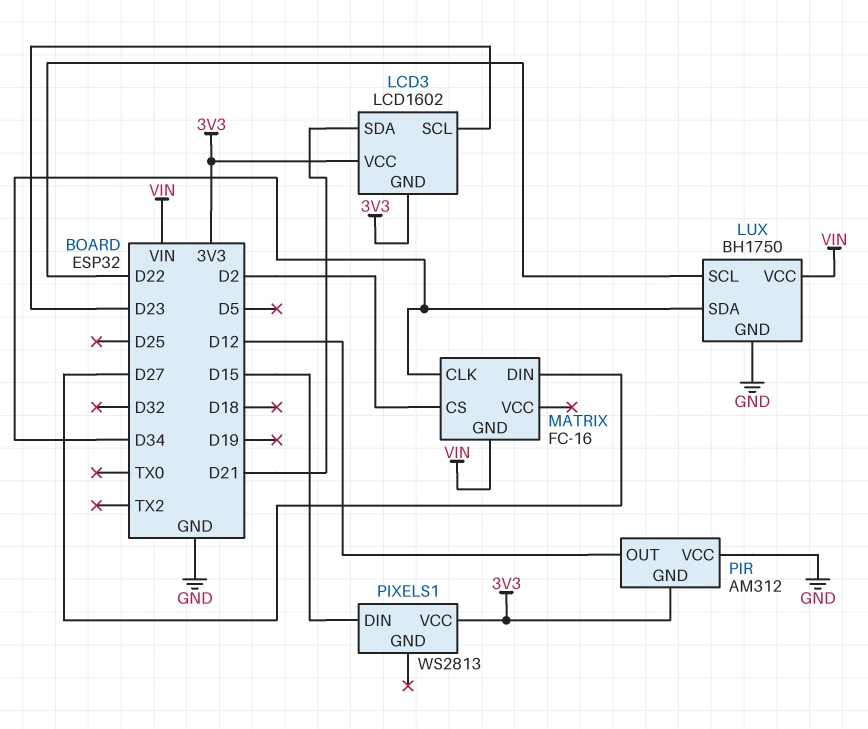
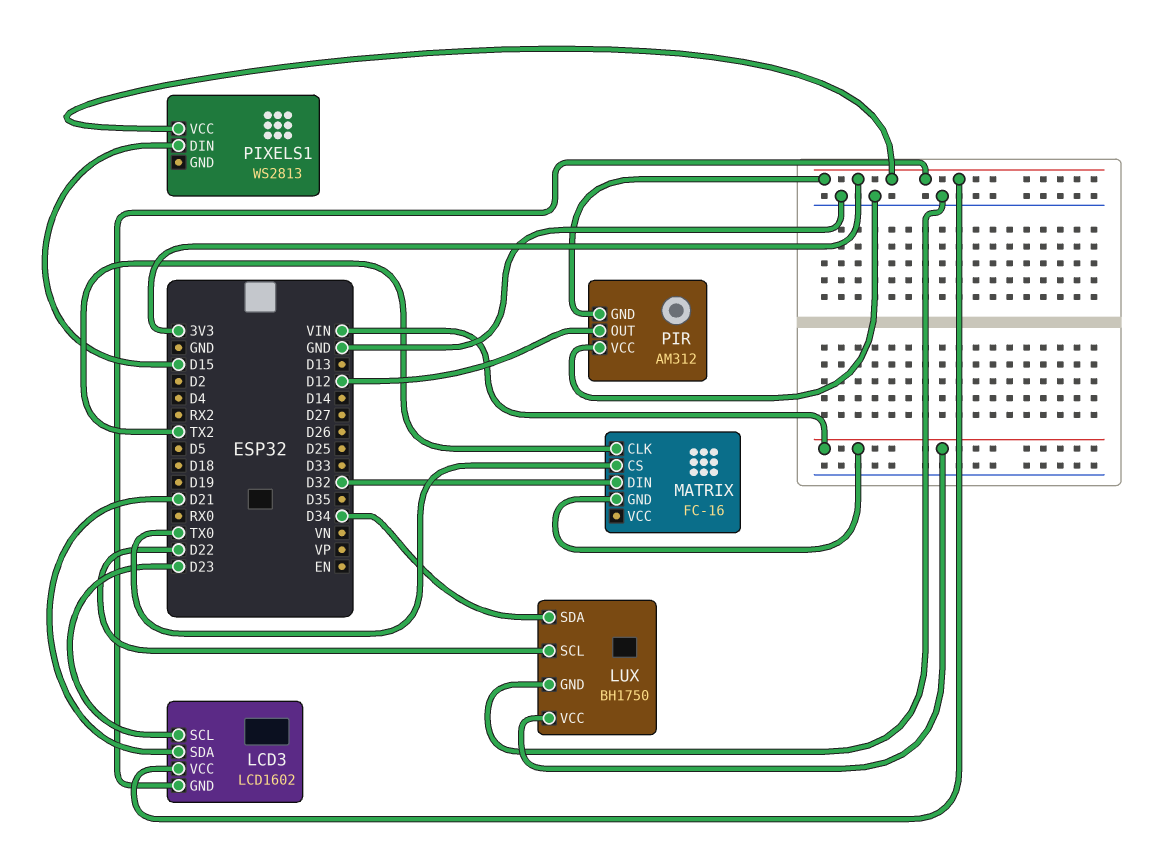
MATRIX pin CLK: D34 -> TX2
MATRIX pin CS: D2 -> TX0
MATRIX pin DIN: D27 -> D32

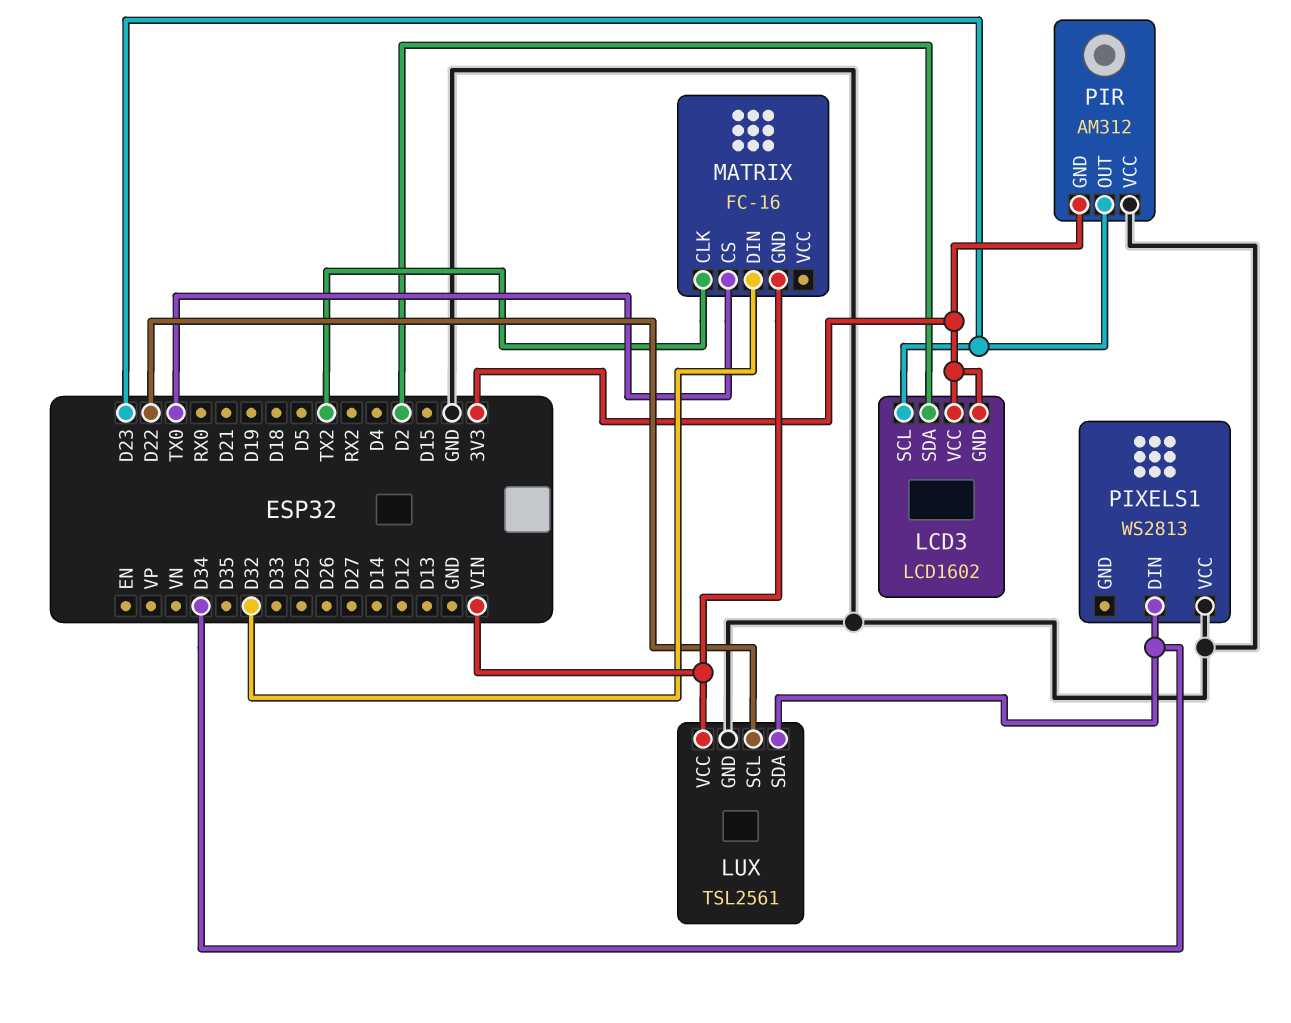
LCD3 pin SDA: D21 -> D2
LUX: BH1750 -> TSL2561
PIR pin OUT: D12 -> D23
PIXELS1 pin DIN: D15 -> D34
PIXELS1 pin VCC: 3V3 -> GND

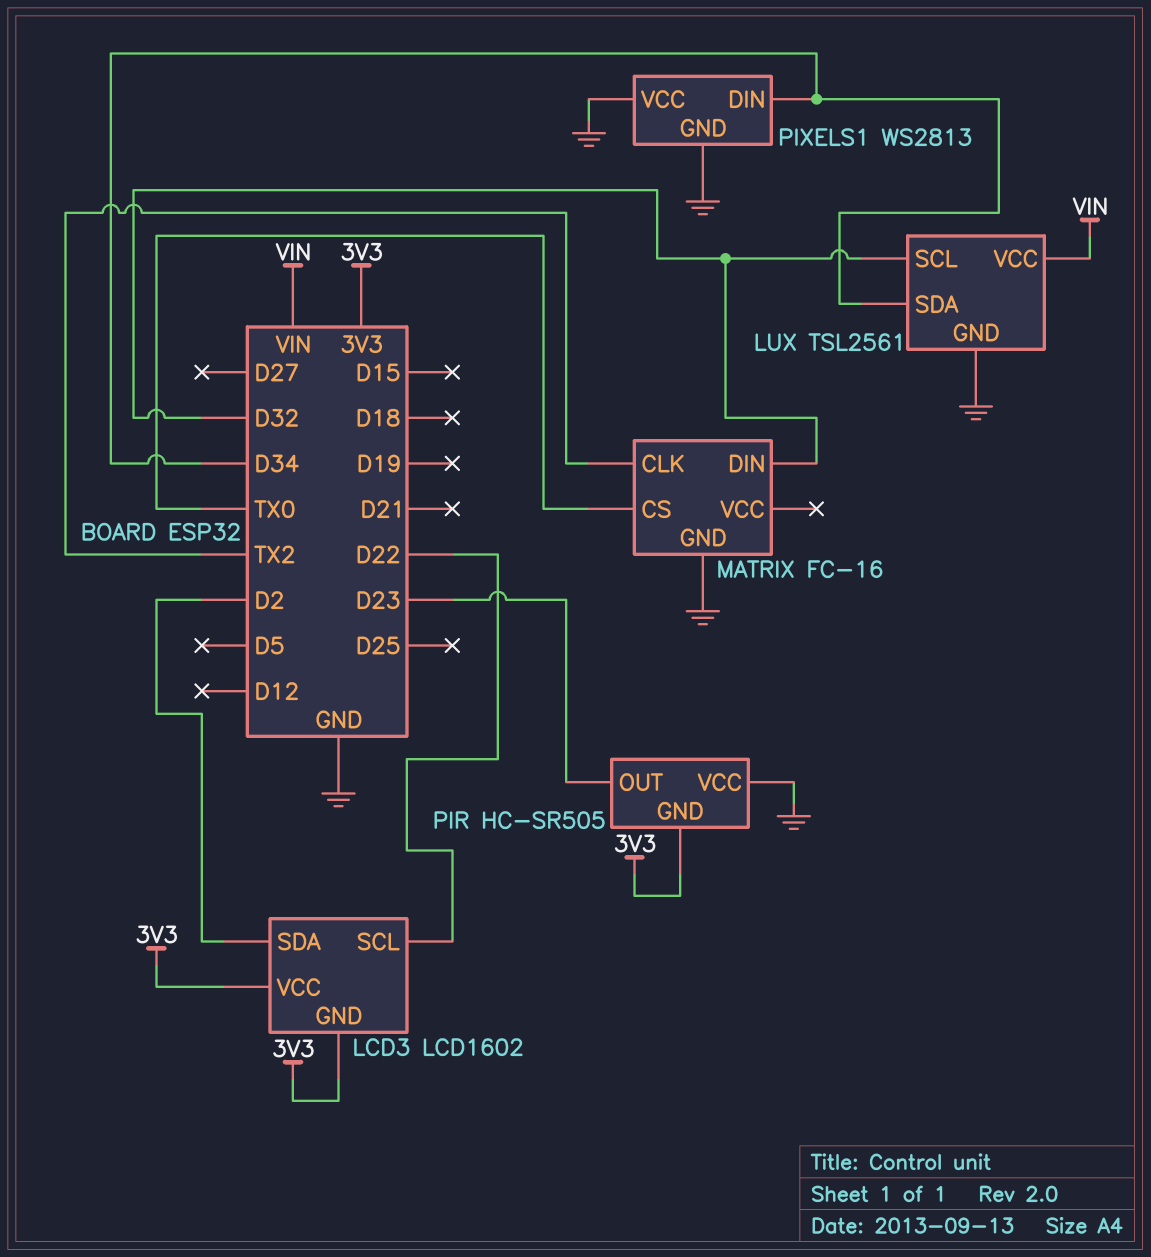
LCD3 pin SCL: D23 -> D22
LUX pin SCL: D22 -> D32
MATRIX pin GND: VIN -> GND
PIR: AM312 -> HC-SR505
PIXELS1 pin GND: none -> GND

